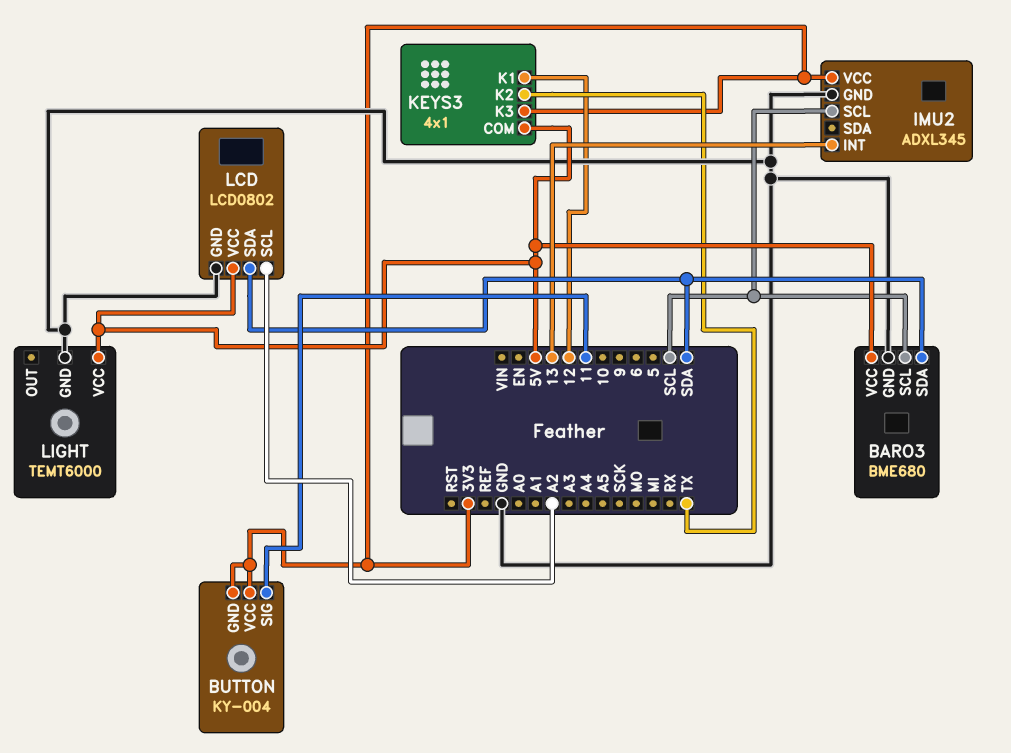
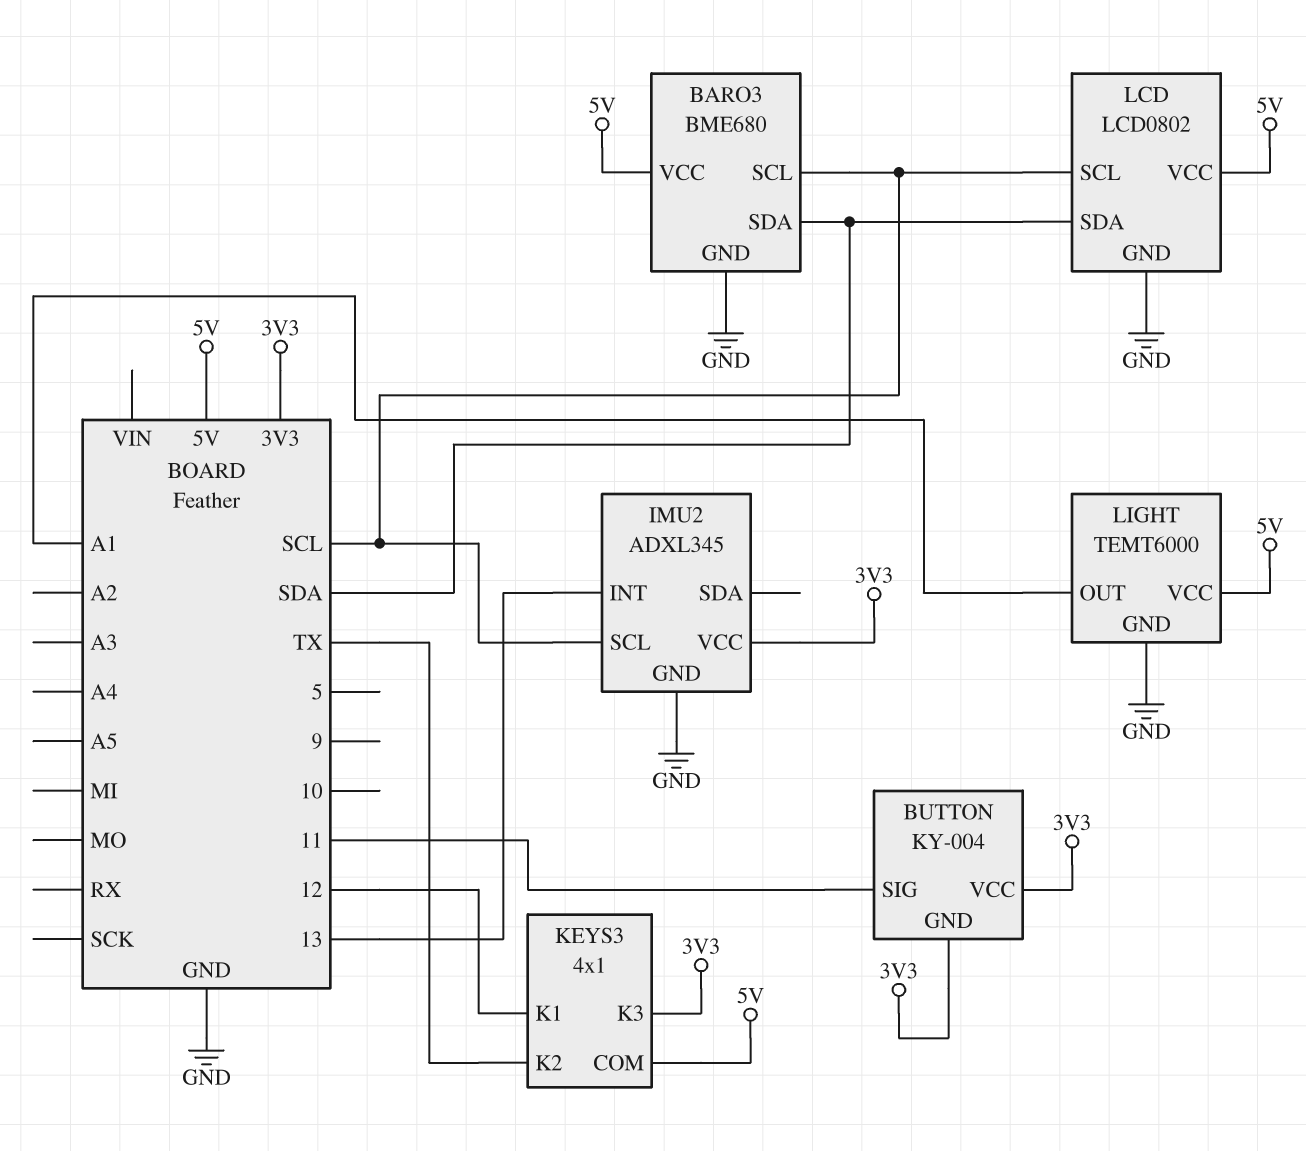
LCD pin SCL: A2 -> SCL
LIGHT pin OUT: none -> A1

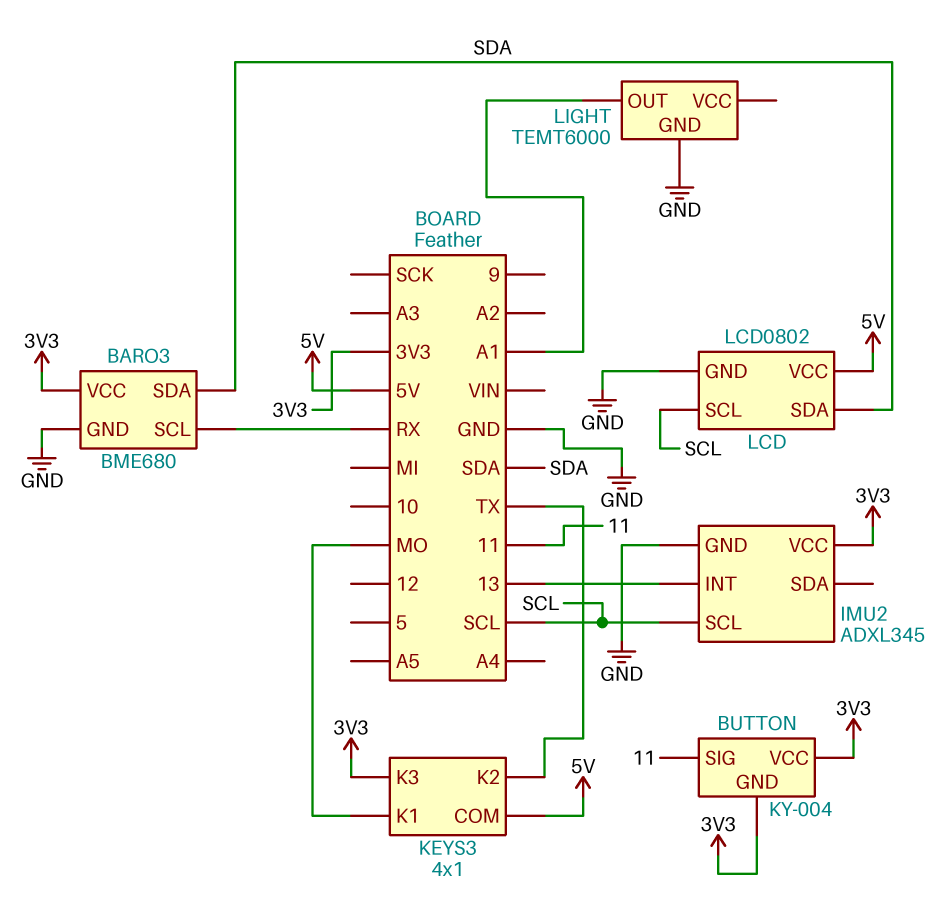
BARO3 pin SCL: SCL -> RX
BARO3 pin VCC: 5V -> 3V3
KEYS3 pin K1: 12 -> MO
LIGHT pin VCC: 5V -> none

